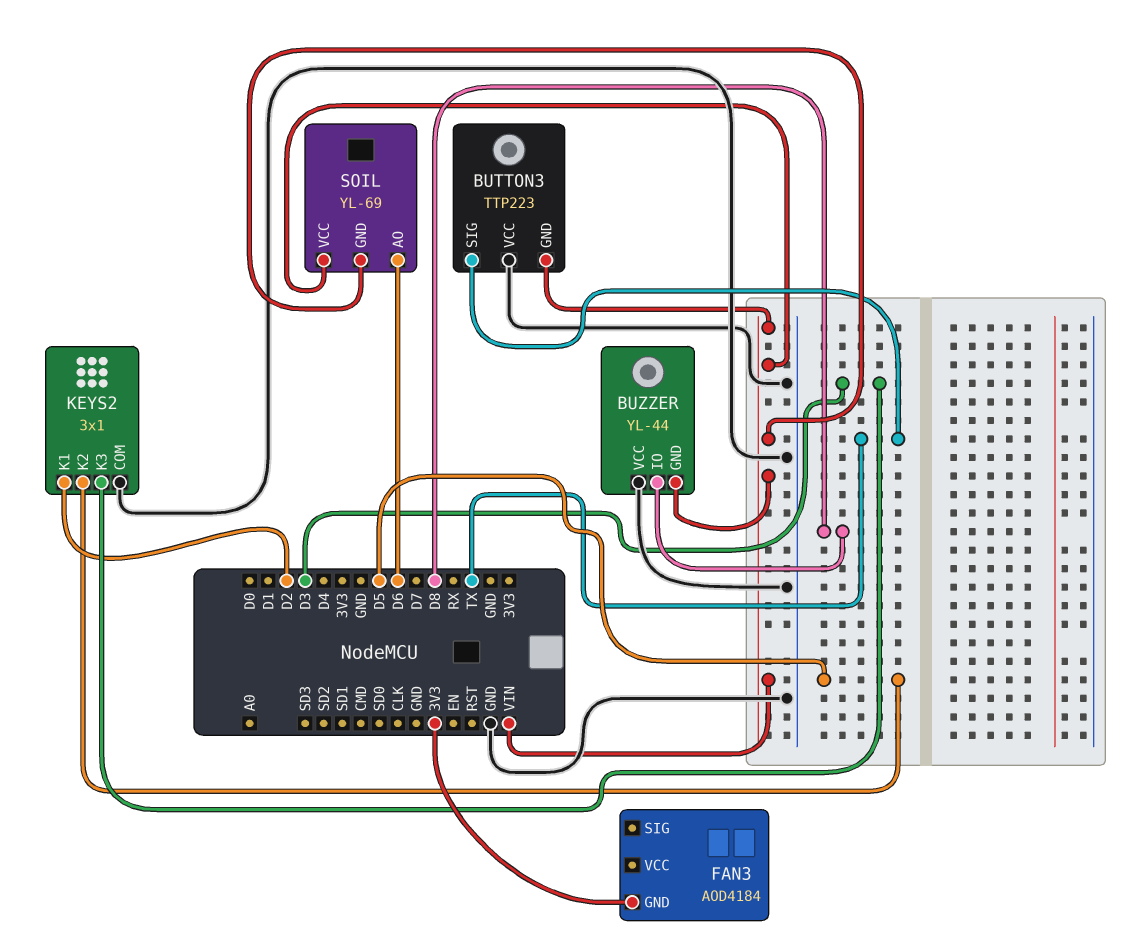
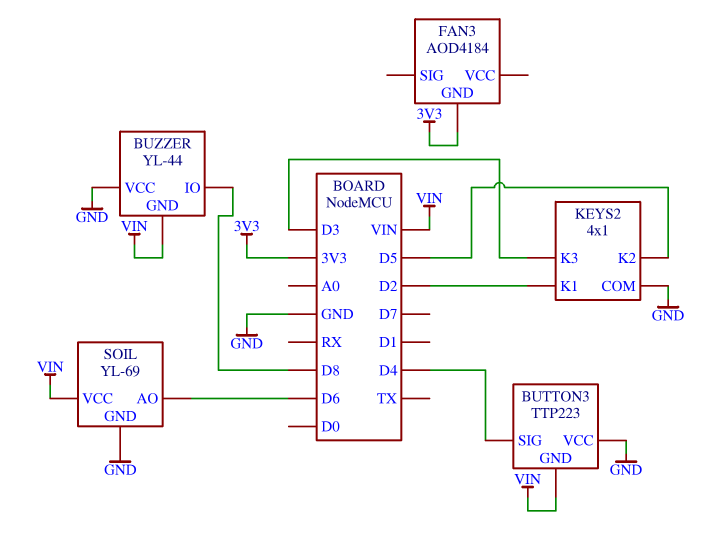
BUTTON3 pin SIG: TX -> D4
KEYS2: 3x1 -> 4x1
SOIL pin GND: VIN -> GND

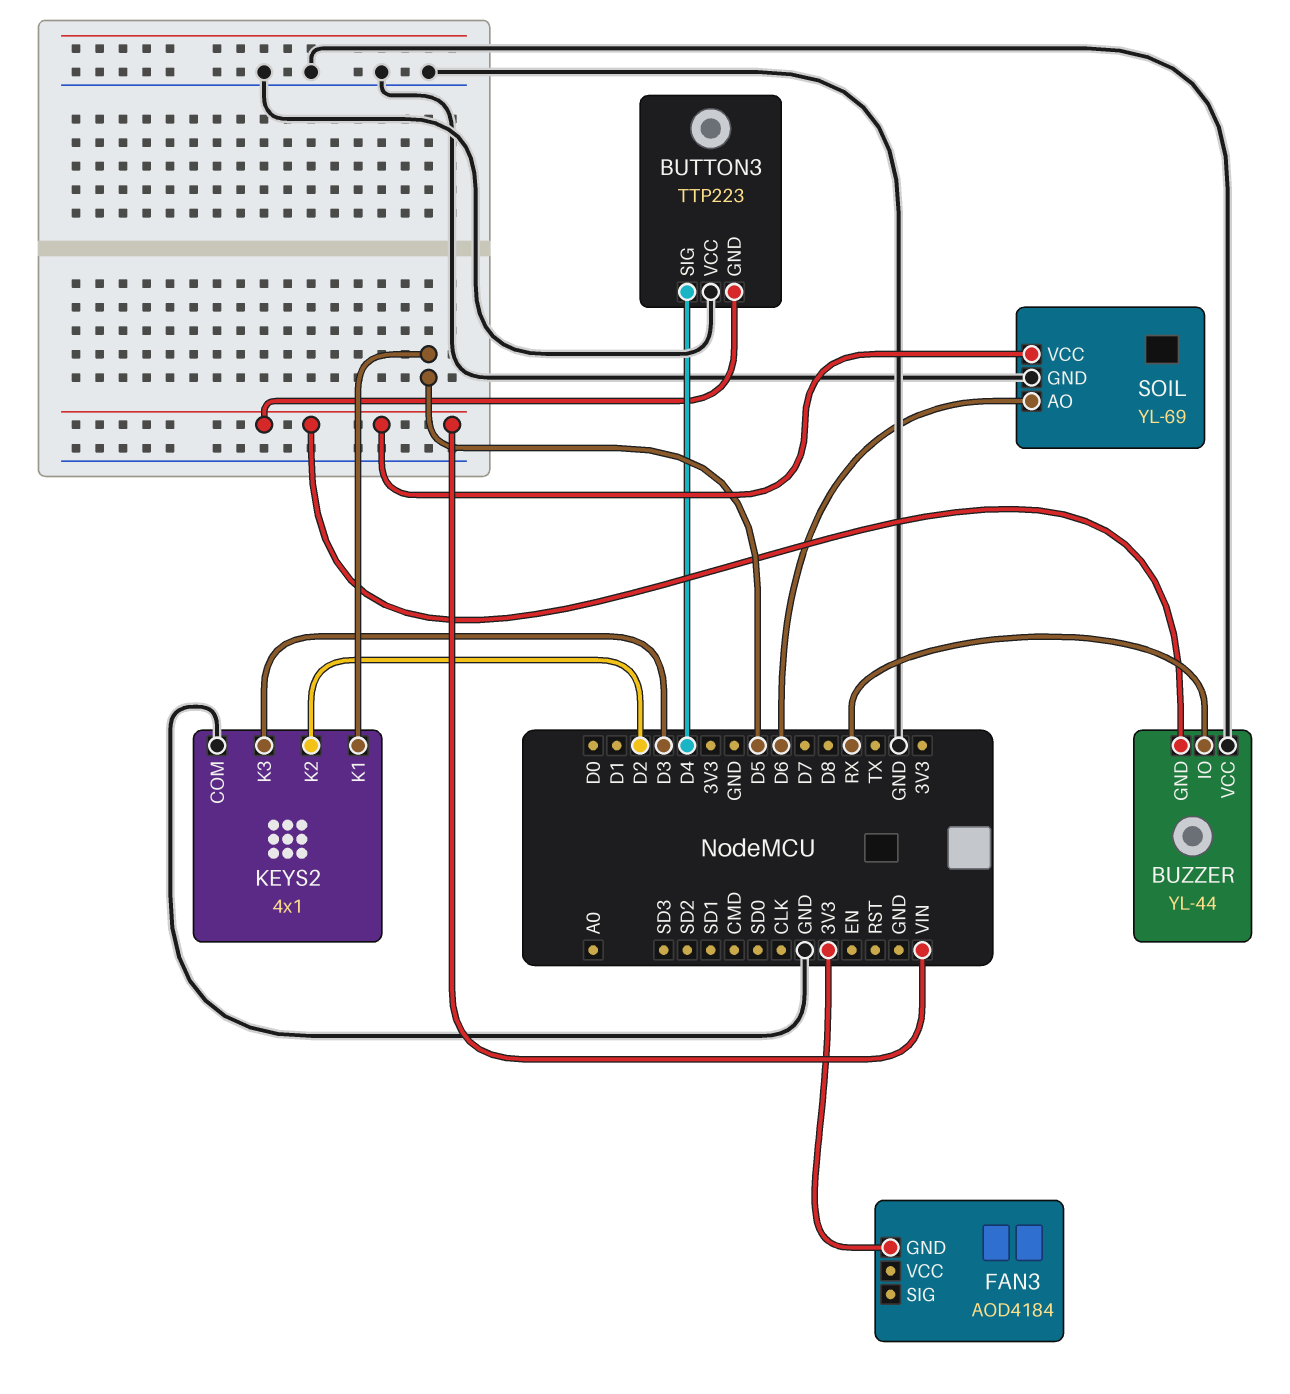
BUZZER pin IO: D8 -> RX
KEYS2 pin K1: D2 -> D5
KEYS2 pin K2: D5 -> D2

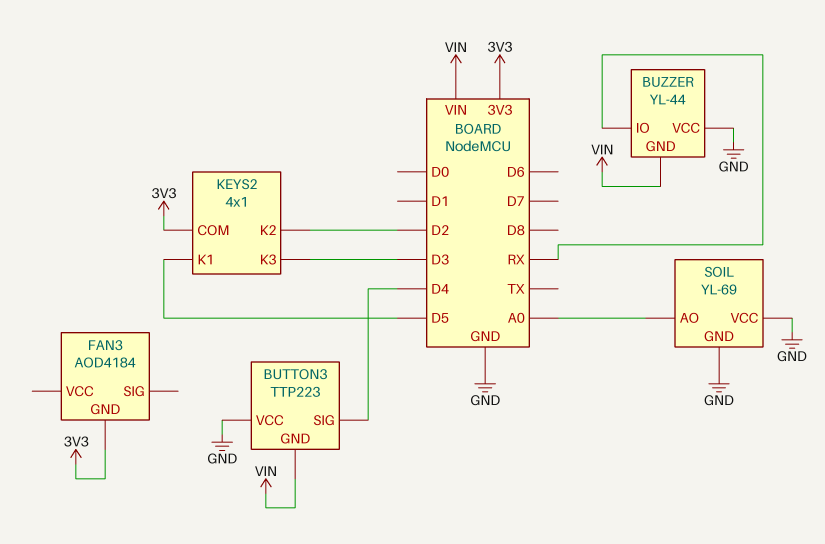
KEYS2 pin COM: GND -> 3V3
SOIL pin AO: D6 -> A0
SOIL pin VCC: VIN -> GND

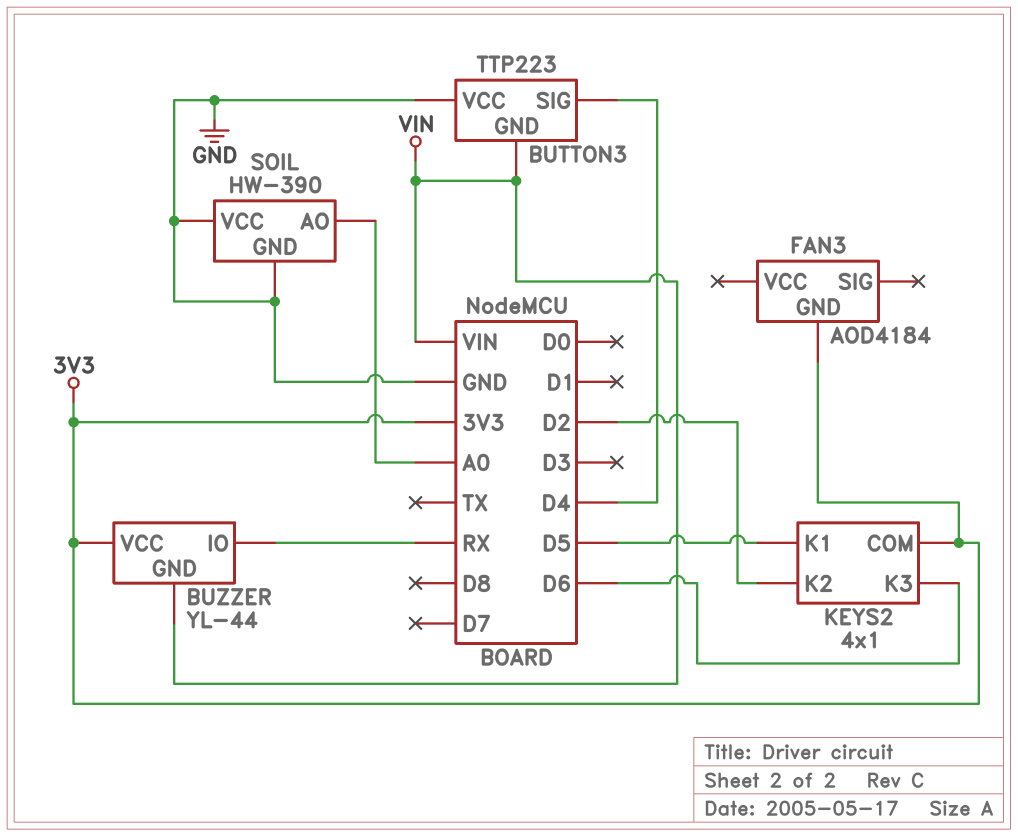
BUZZER pin VCC: GND -> 3V3
KEYS2 pin K3: D3 -> D6
SOIL: YL-69 -> HW-390

